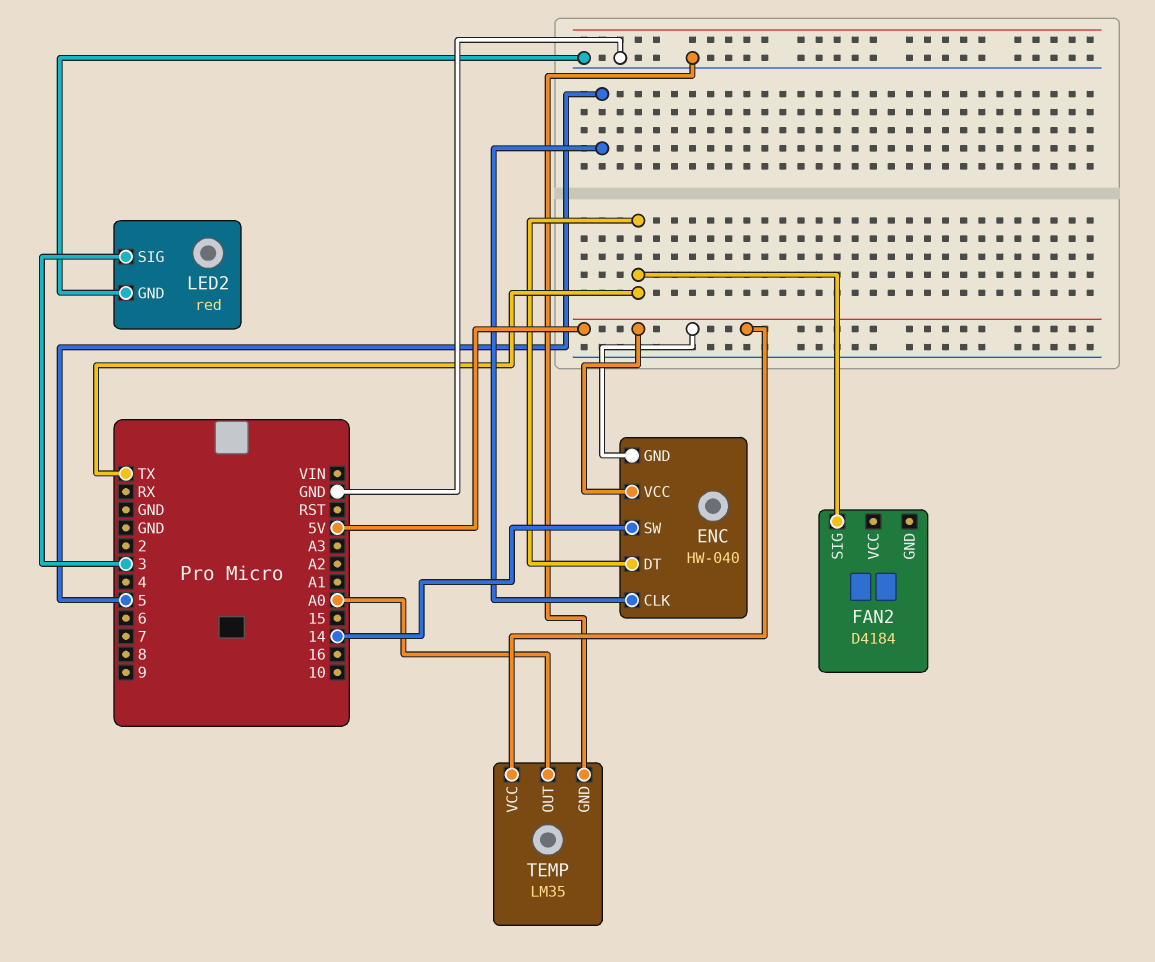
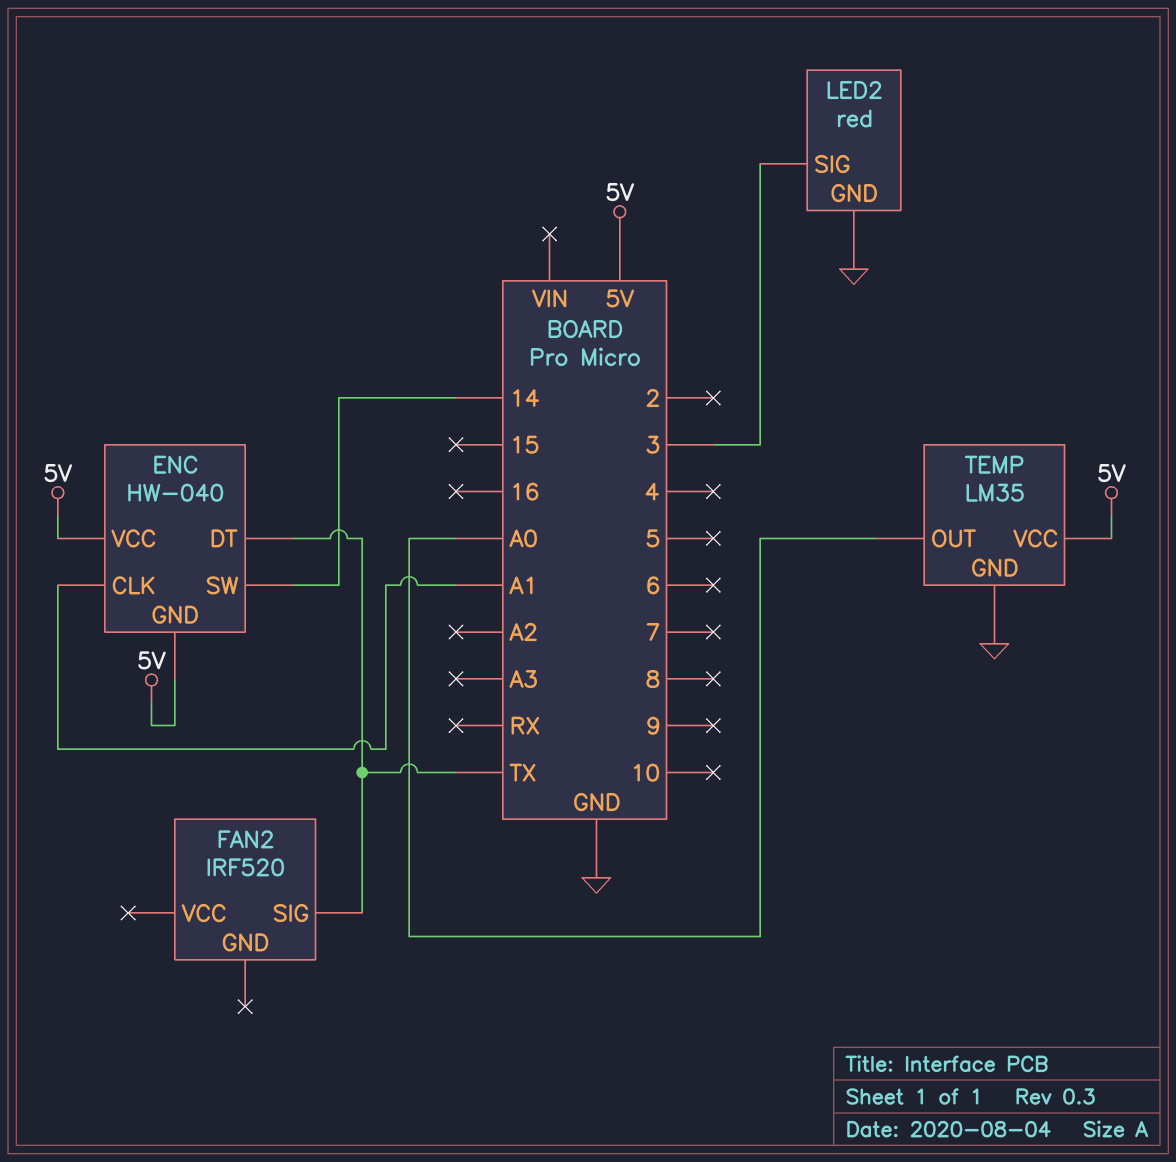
ENC pin CLK: 5 -> A1
FAN2: D4184 -> IRF520

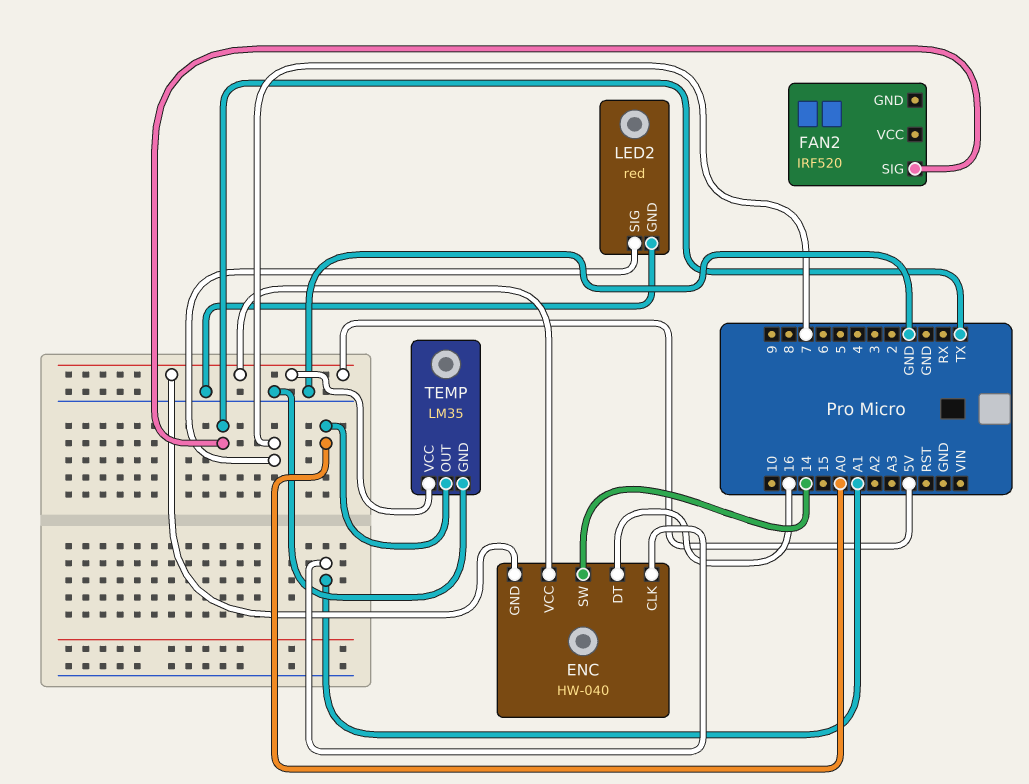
ENC pin DT: TX -> 16
LED2 pin SIG: 3 -> 7

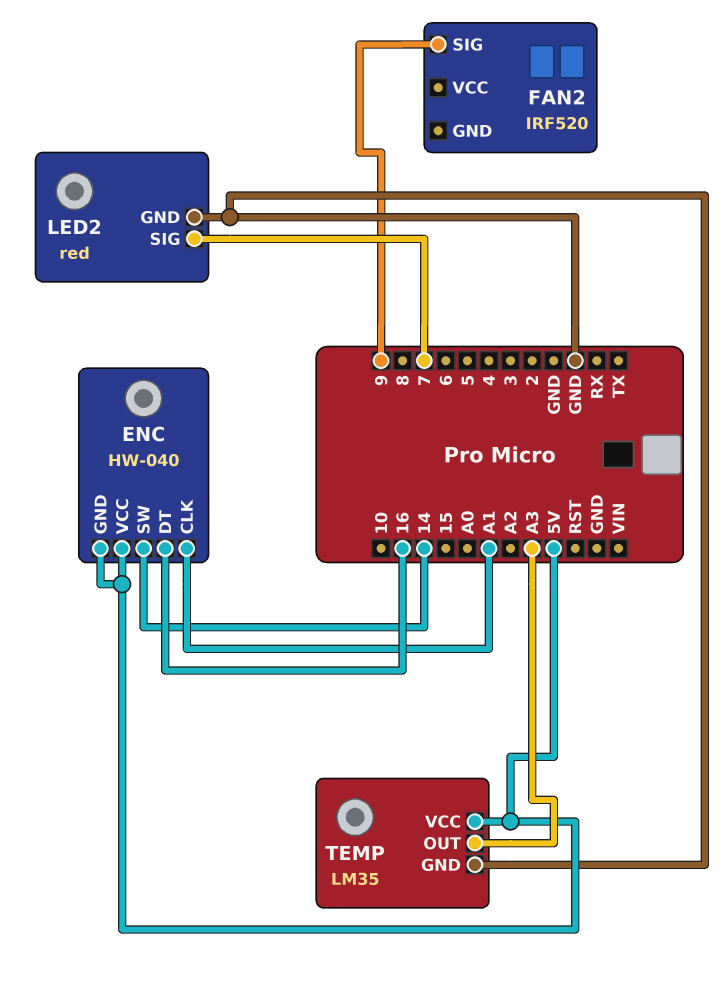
FAN2 pin SIG: TX -> 9
TEMP pin OUT: A0 -> A3

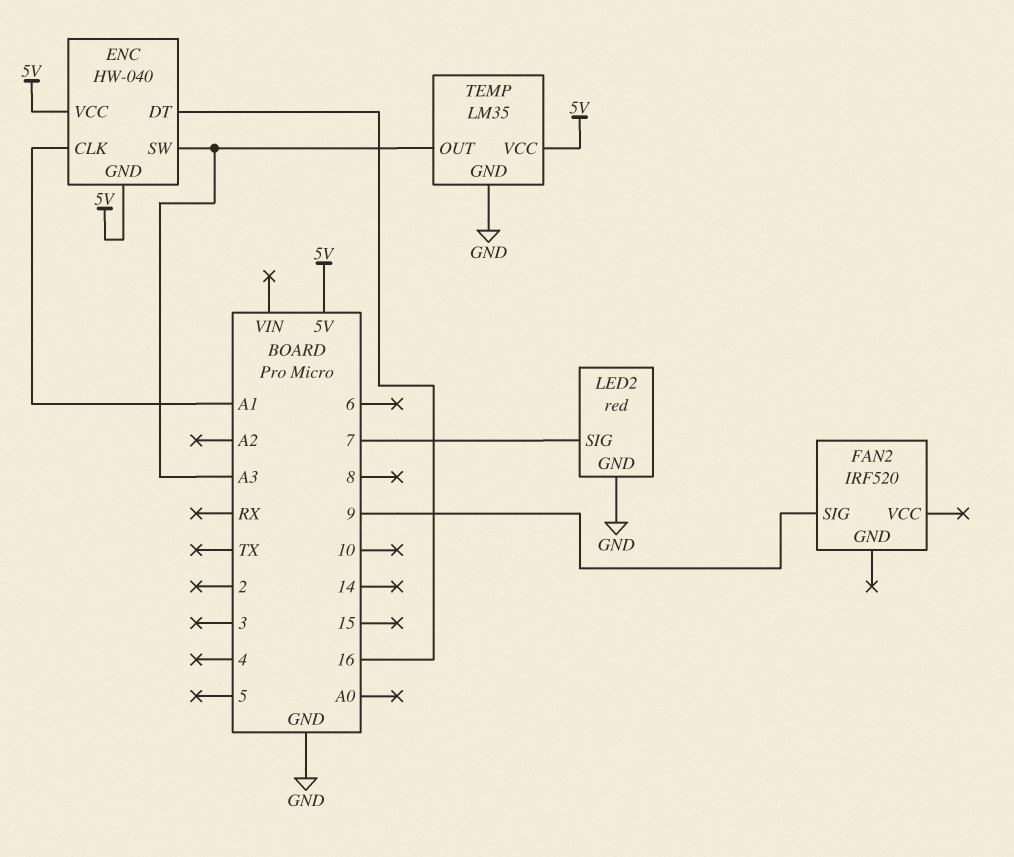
ENC pin SW: 14 -> A3

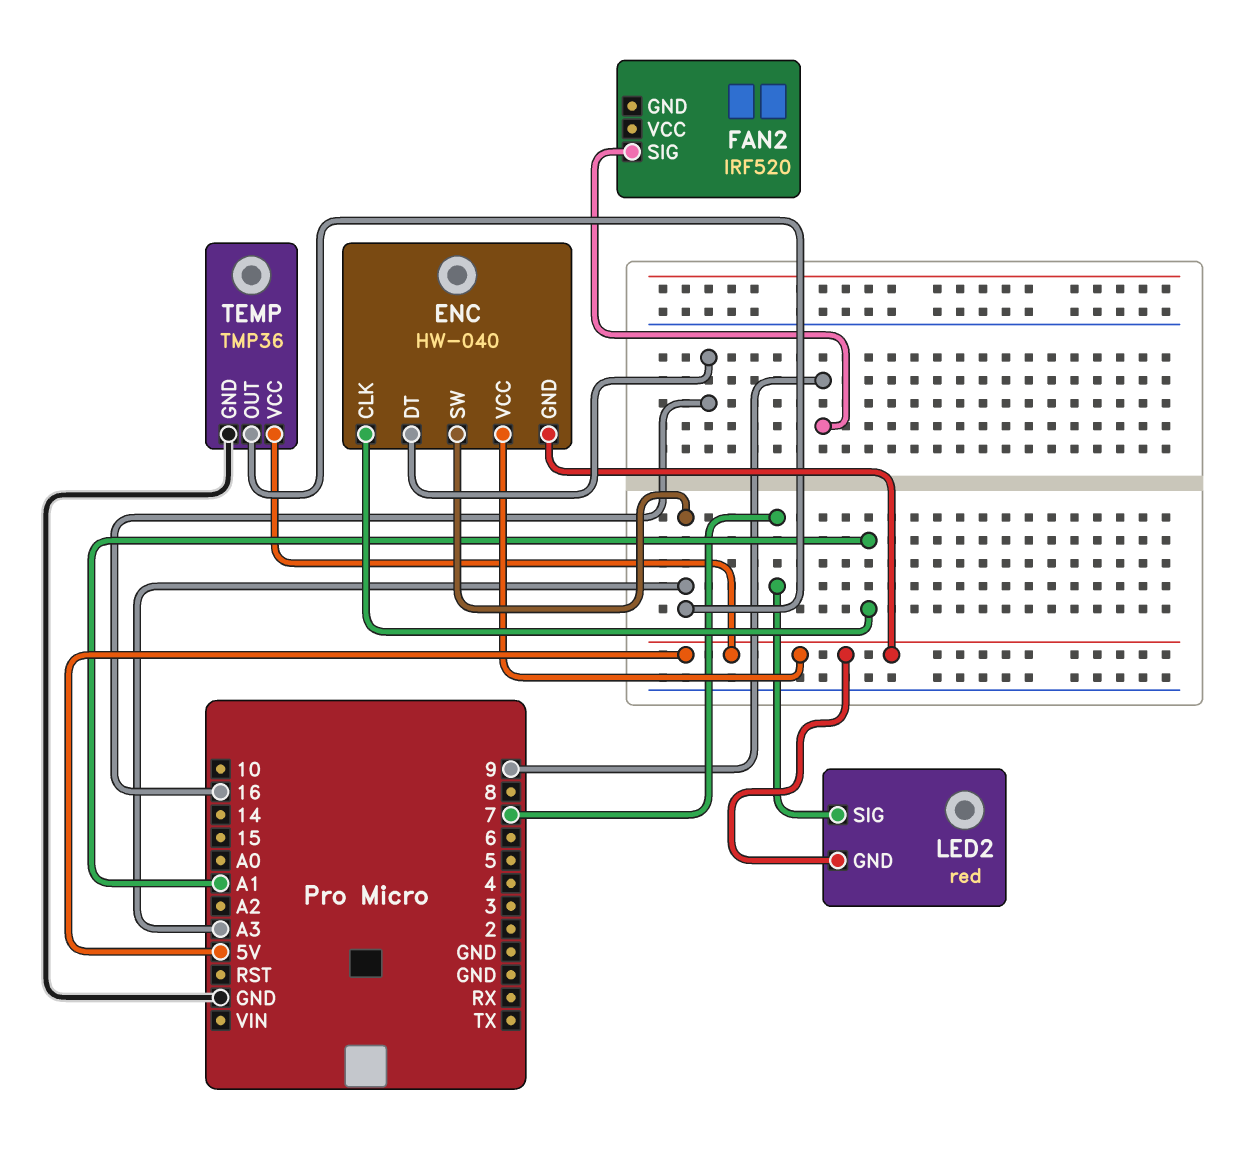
LED2 pin GND: GND -> 5V
TEMP: LM35 -> TMP36

